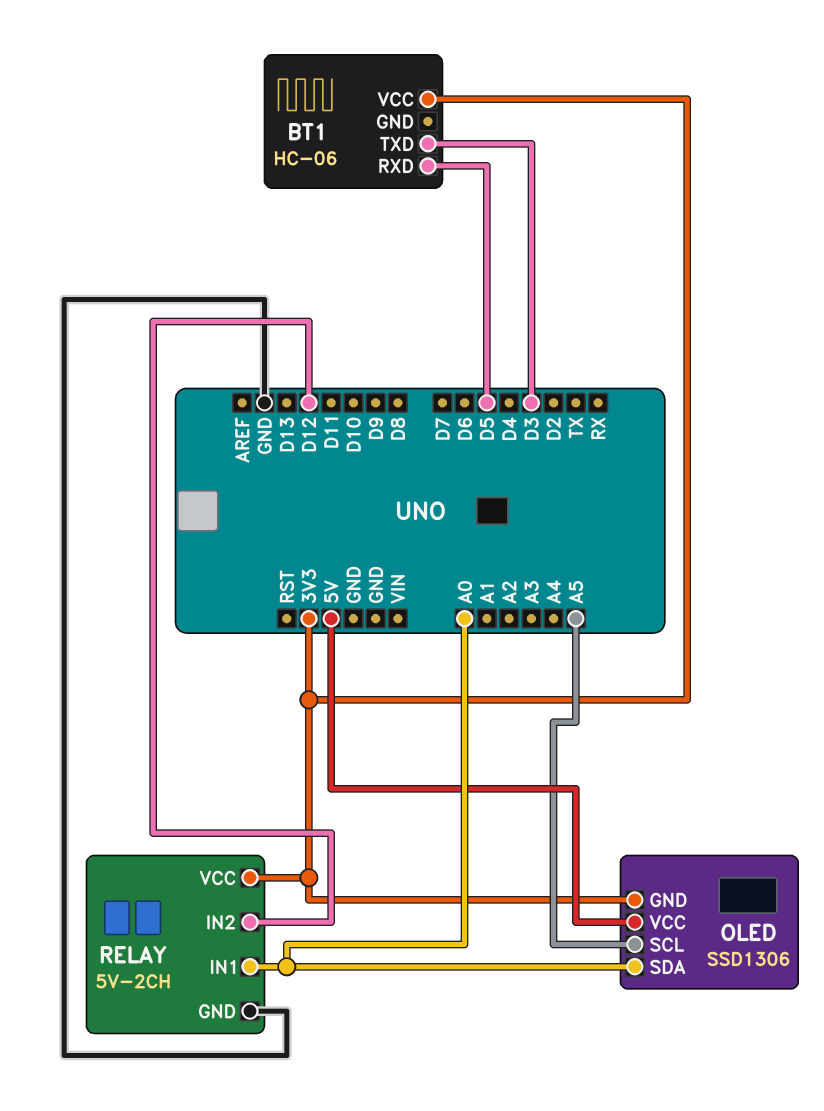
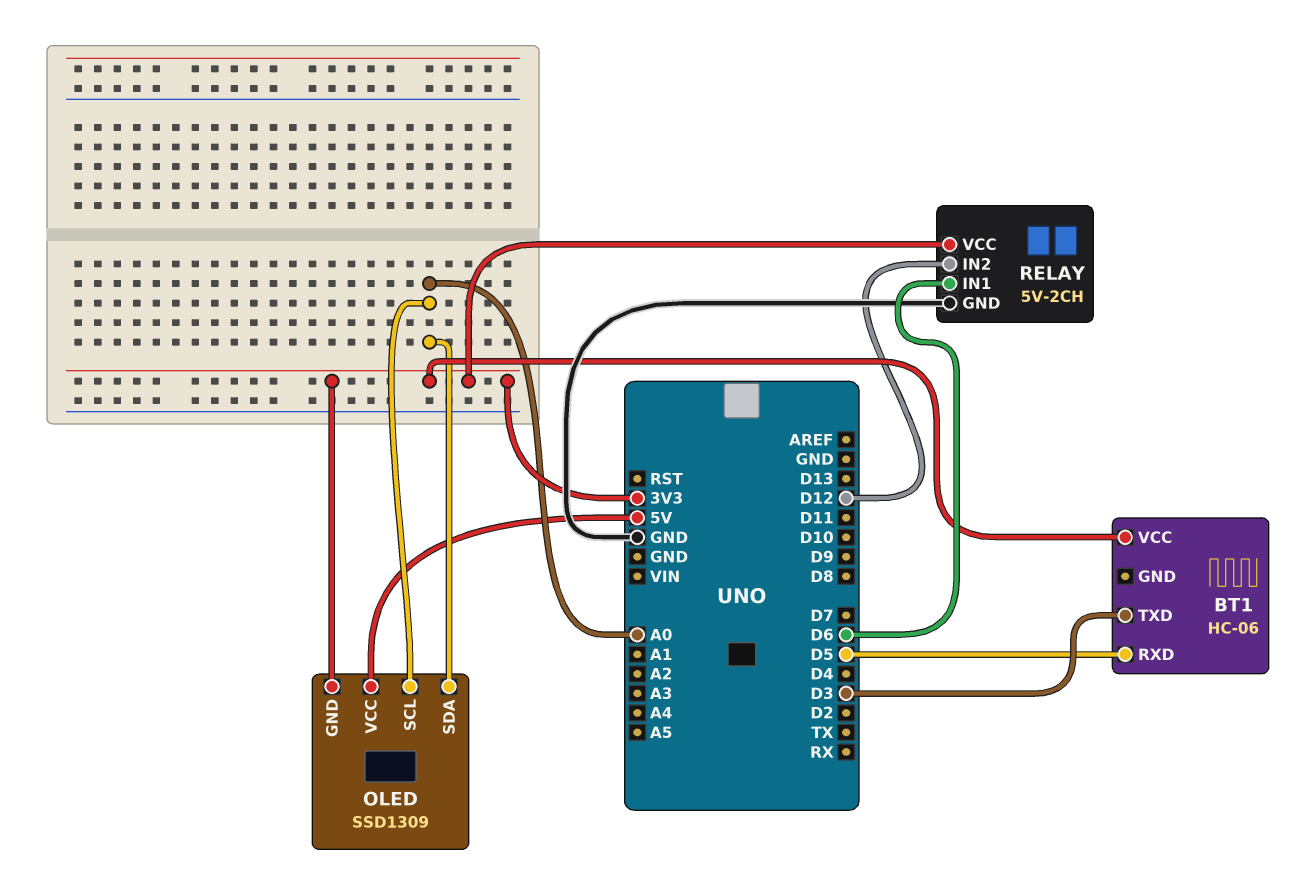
OLED: SSD1306 -> SSD1309
OLED pin SCL: A5 -> A0
RELAY pin IN1: A0 -> D6

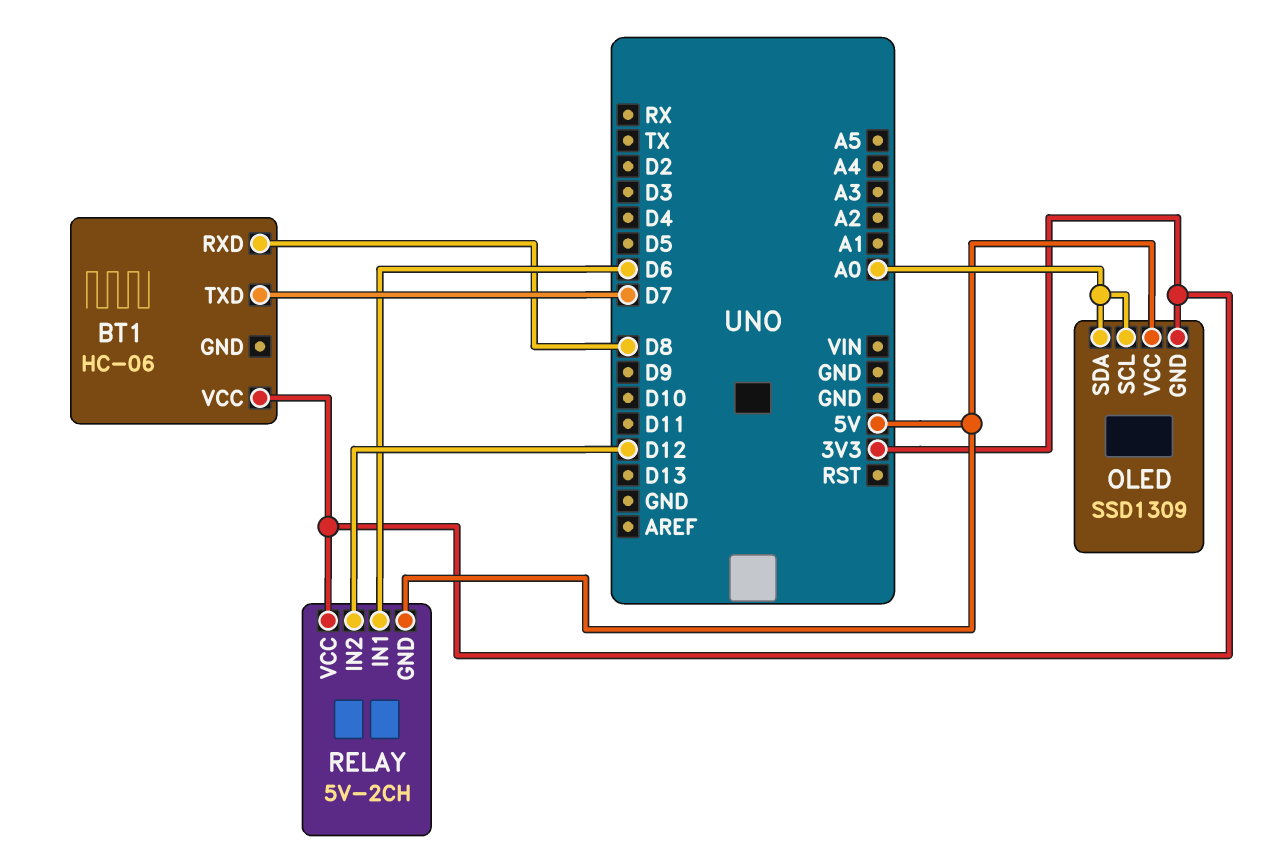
BT1 pin RXD: D5 -> D8
BT1 pin TXD: D3 -> D7
RELAY pin GND: GND -> 5V

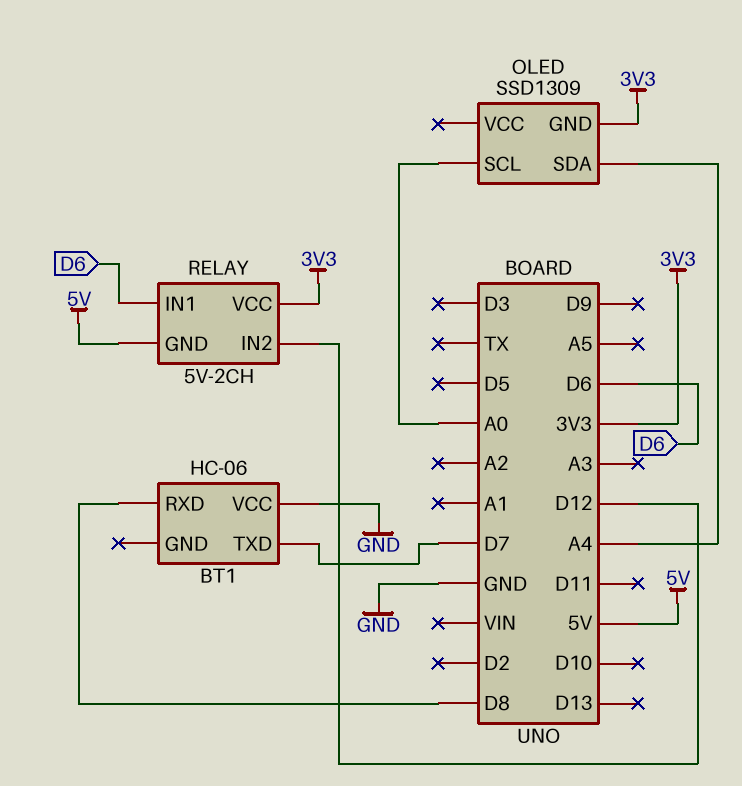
BT1 pin VCC: 3V3 -> GND
OLED pin SDA: A0 -> A4
OLED pin VCC: 5V -> none

